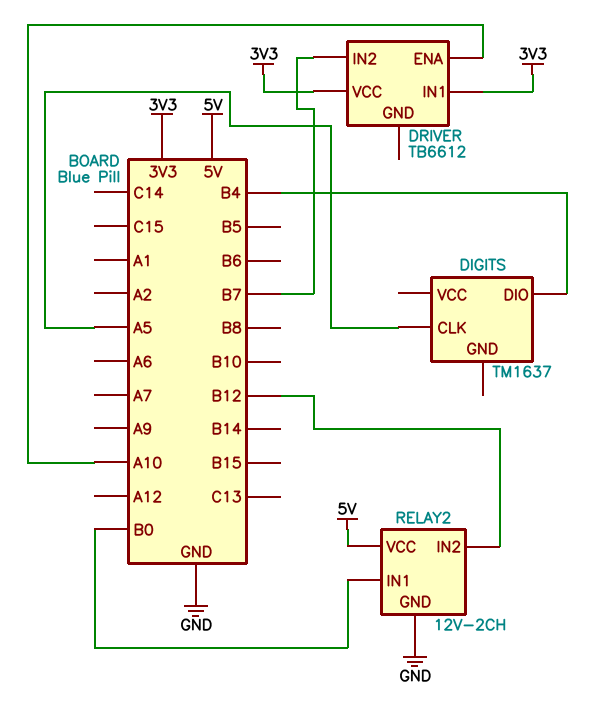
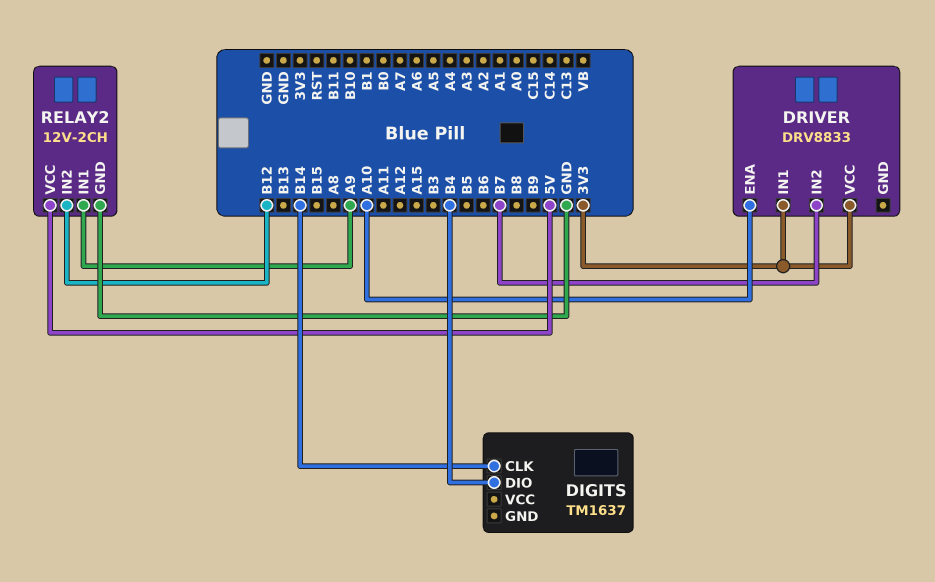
DIGITS pin CLK: A5 -> B14
DRIVER: TB6612 -> DRV8833
RELAY2 pin IN1: B0 -> A9

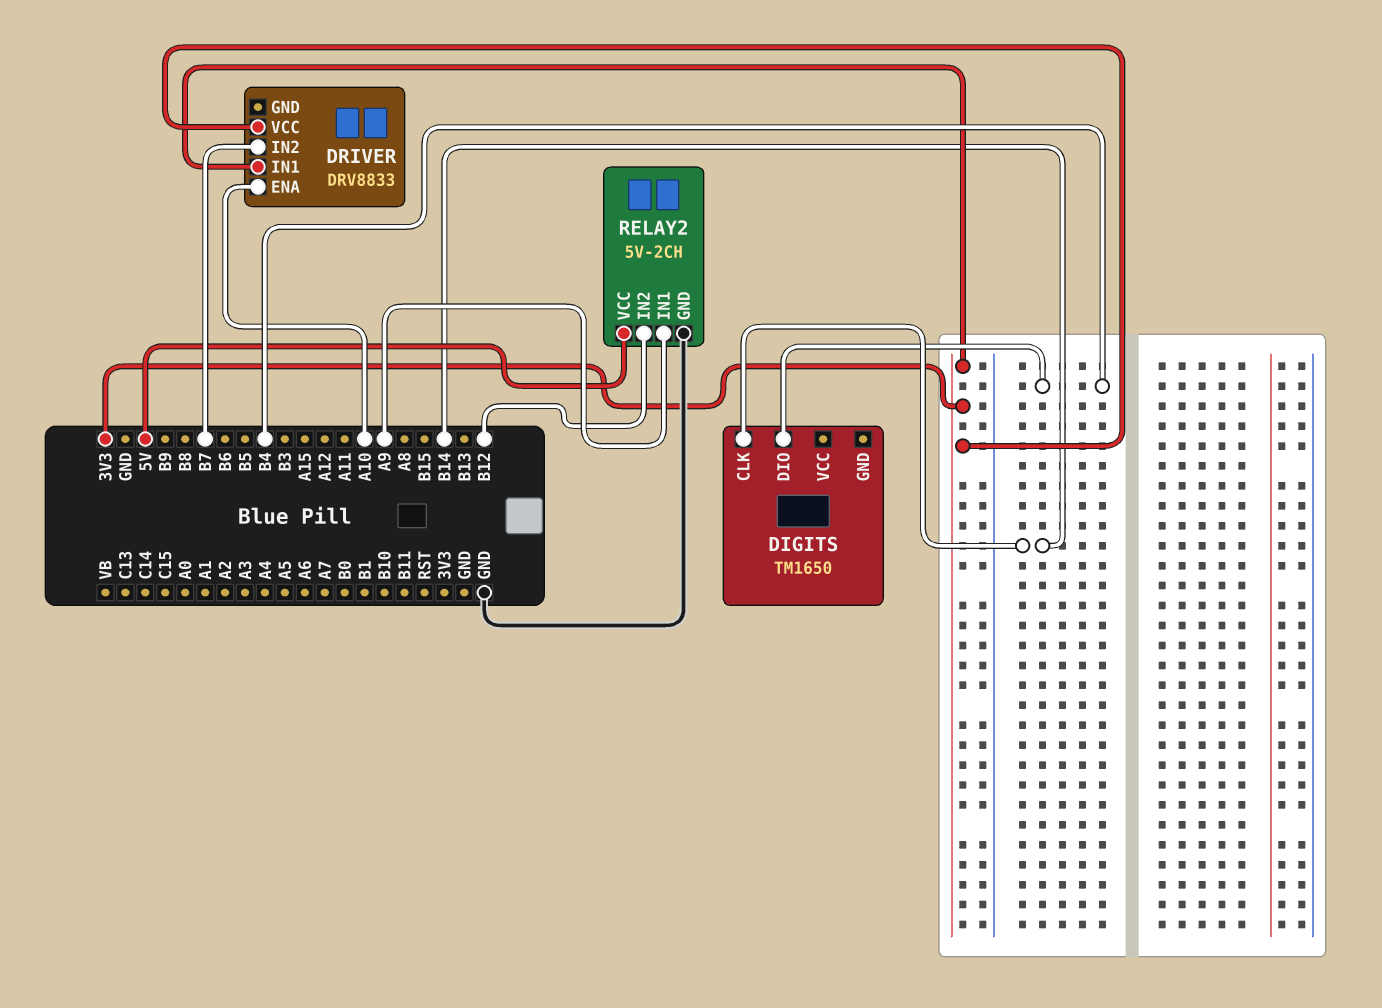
DIGITS: TM1637 -> TM1650
RELAY2: 12V-2CH -> 5V-2CH

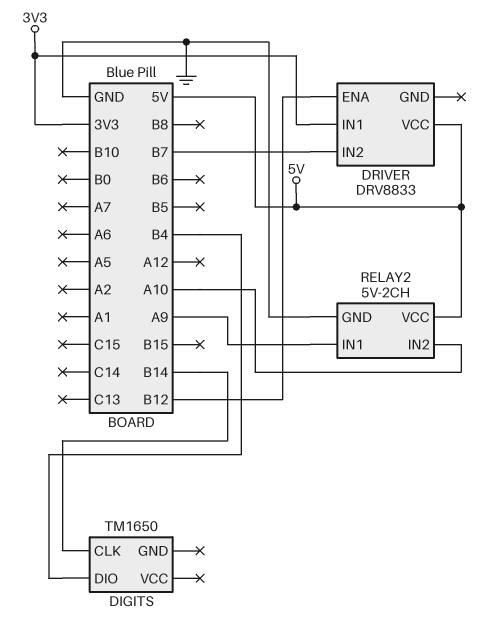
DRIVER pin ENA: A10 -> B12
DRIVER pin VCC: 3V3 -> 5V
RELAY2 pin IN2: B12 -> A10

